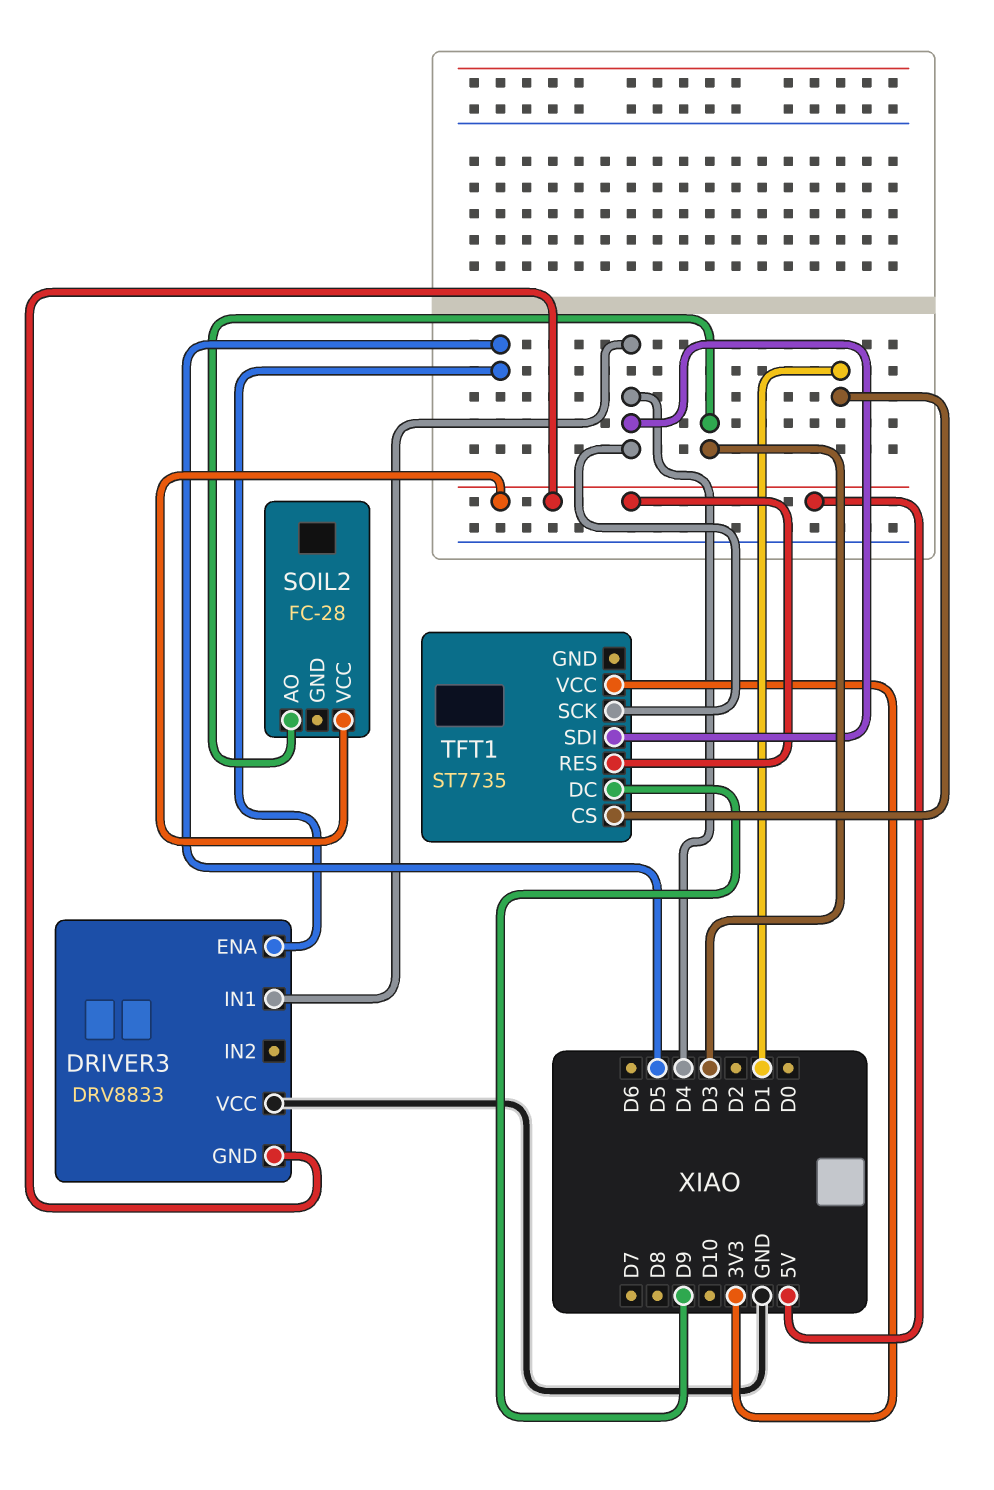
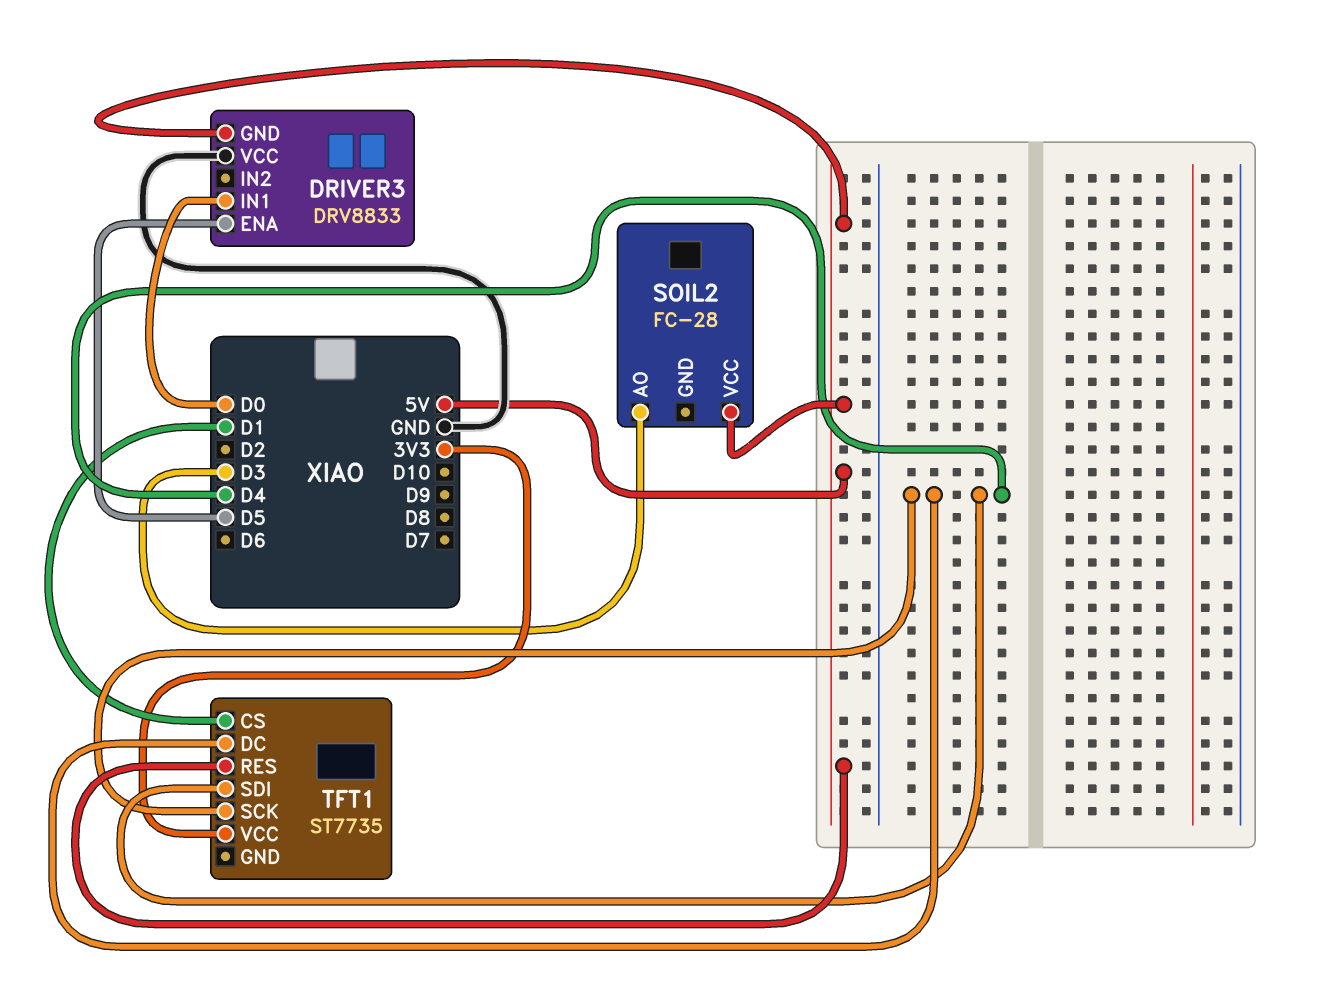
DRIVER3 pin IN1: D4 -> D0
TFT1 pin DC: D9 -> D4

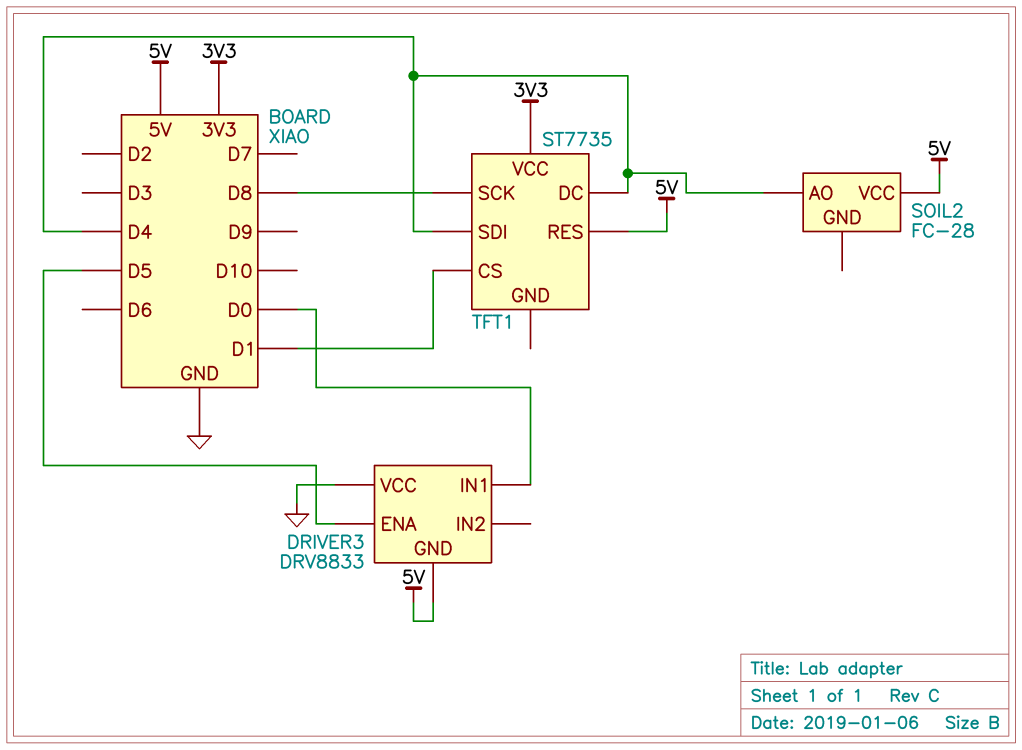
SOIL2 pin AO: D3 -> D4
TFT1 pin SCK: D4 -> D8

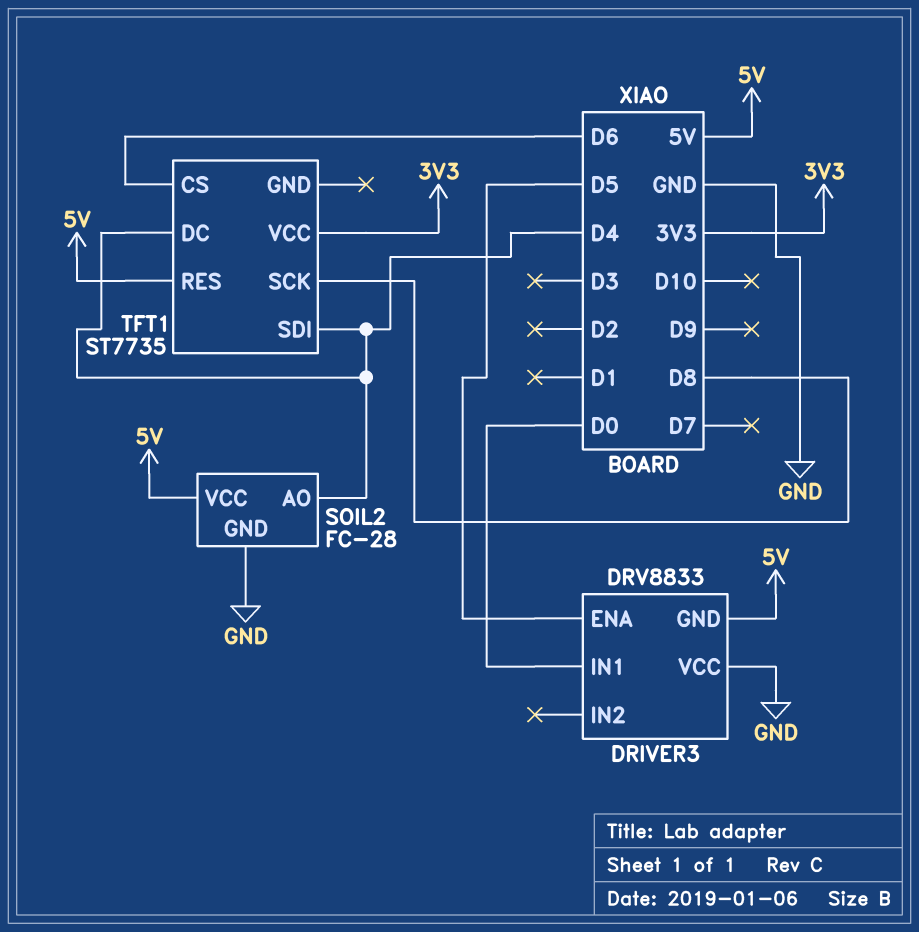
SOIL2 pin GND: none -> GND
TFT1 pin CS: D1 -> D6

